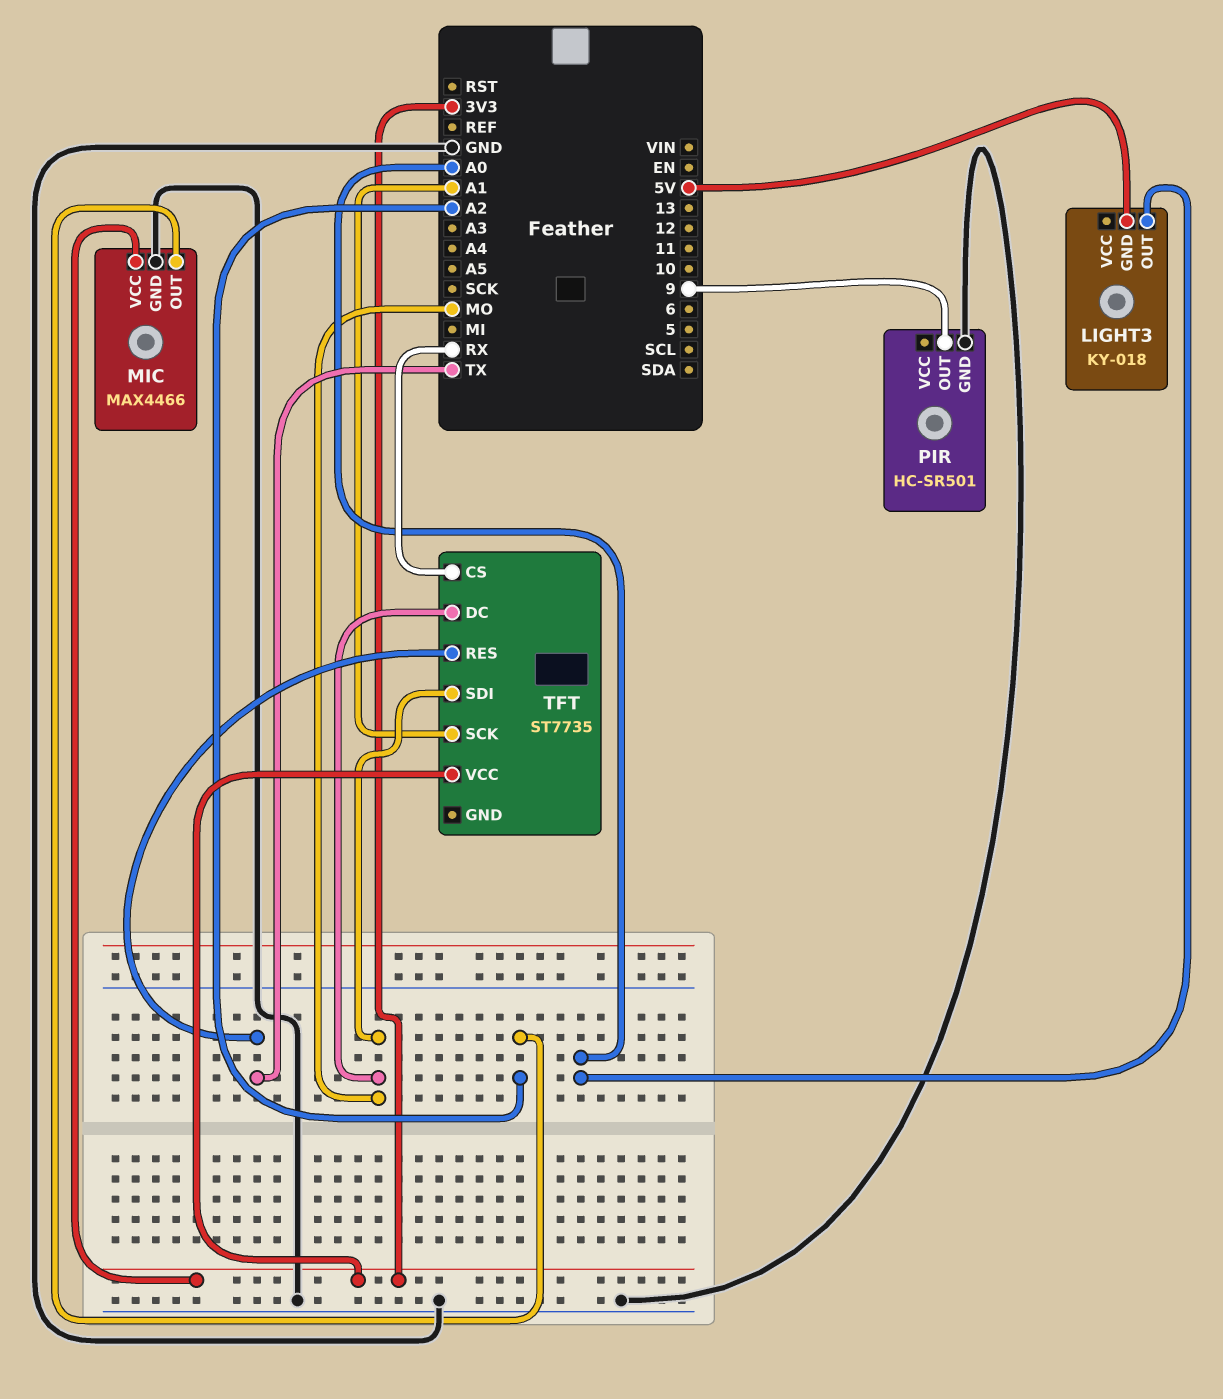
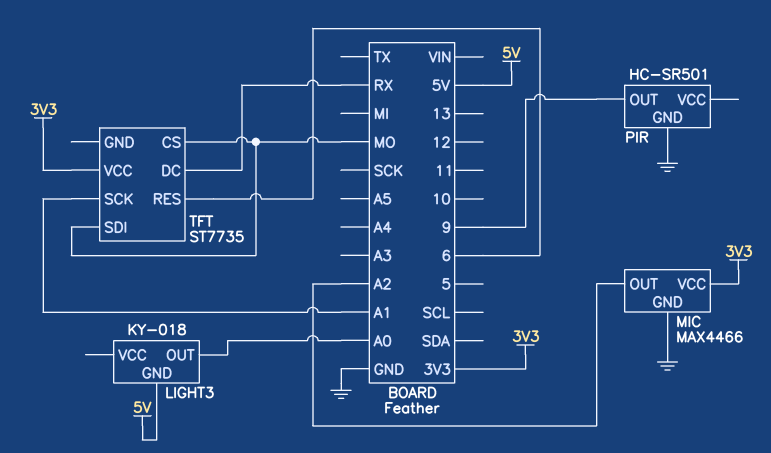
TFT pin CS: RX -> MO
TFT pin DC: MO -> RX
TFT pin RES: TX -> 6

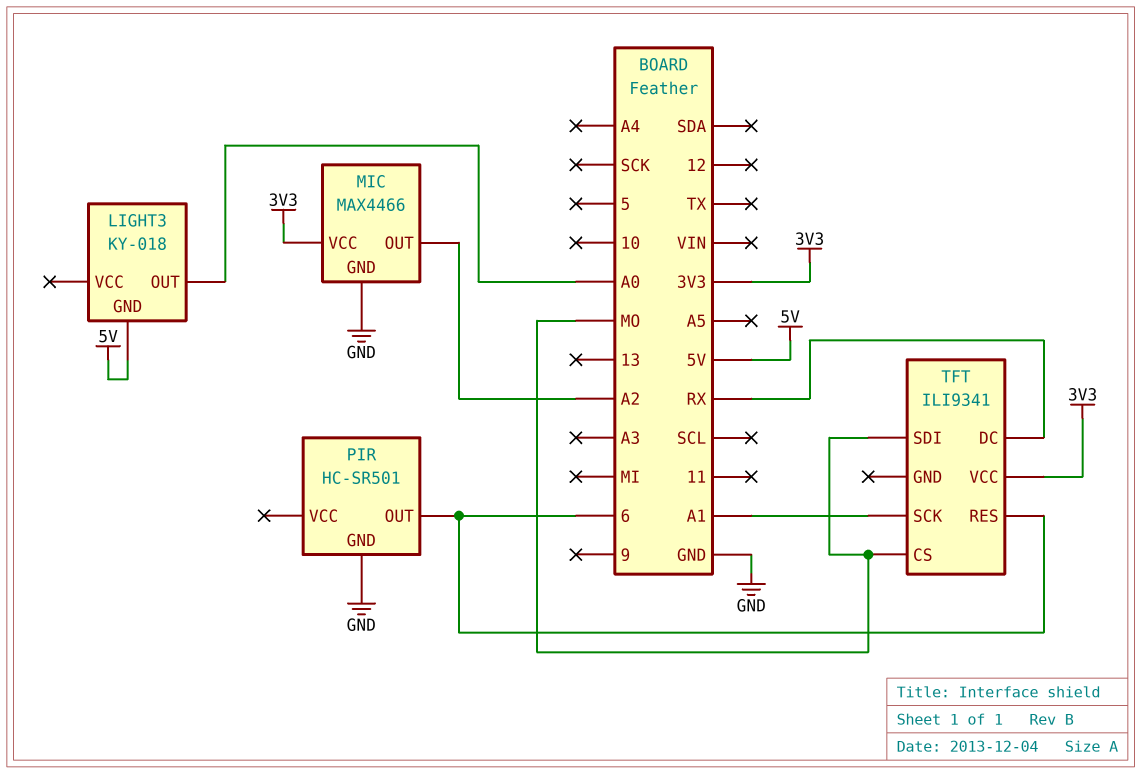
PIR pin OUT: 9 -> 6
TFT: ST7735 -> ILI9341

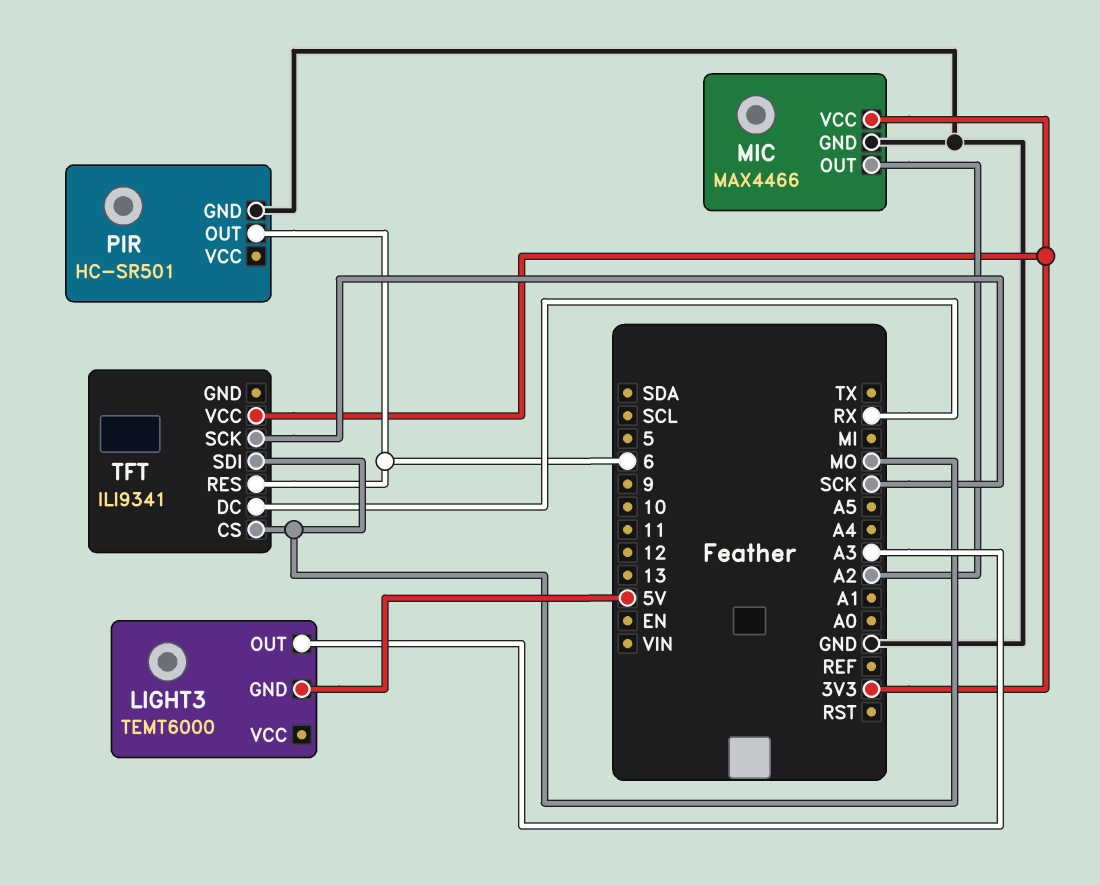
LIGHT3: KY-018 -> TEMT6000
LIGHT3 pin OUT: A0 -> A3
TFT pin SCK: A1 -> SCK

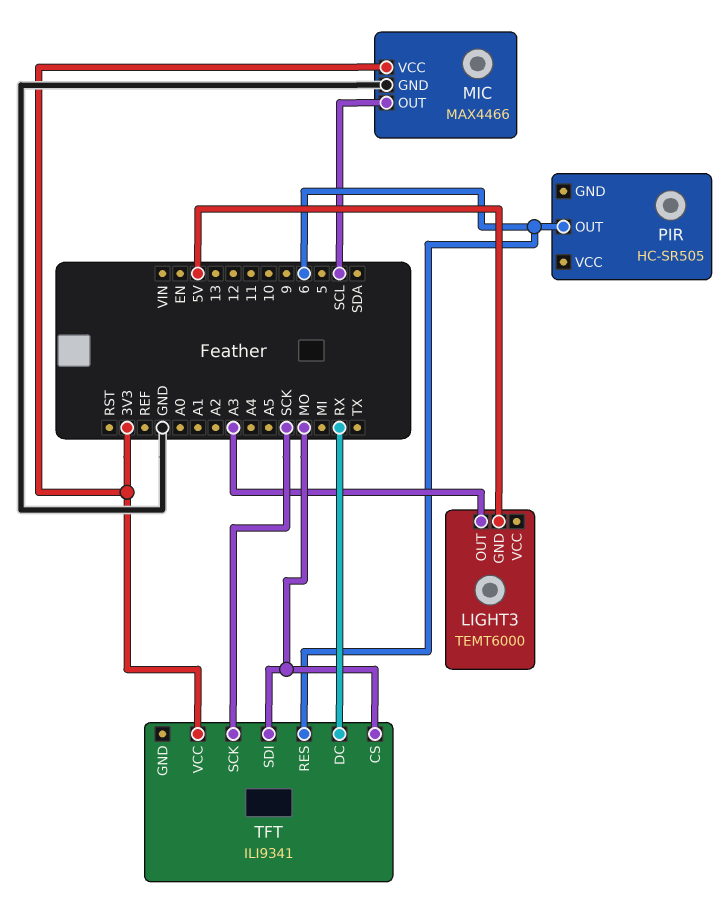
MIC pin OUT: A2 -> SCL
PIR: HC-SR501 -> HC-SR505
PIR pin GND: GND -> none

